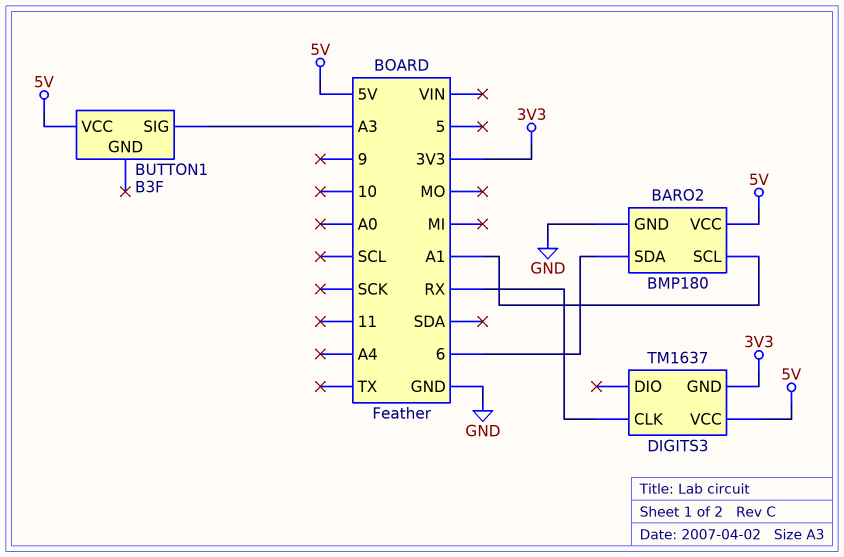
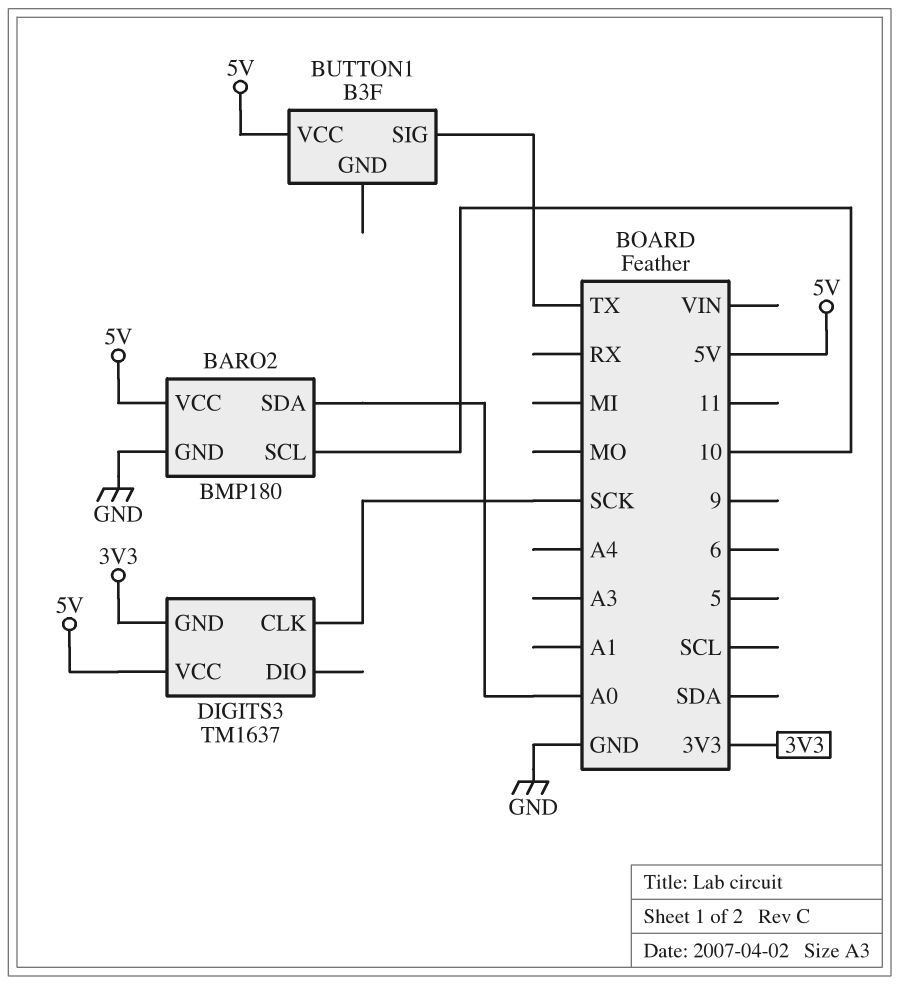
BARO2 pin SCL: A1 -> 10
BARO2 pin SDA: 6 -> A0
BUTTON1 pin SIG: A3 -> TX
DIGITS3 pin CLK: RX -> SCK

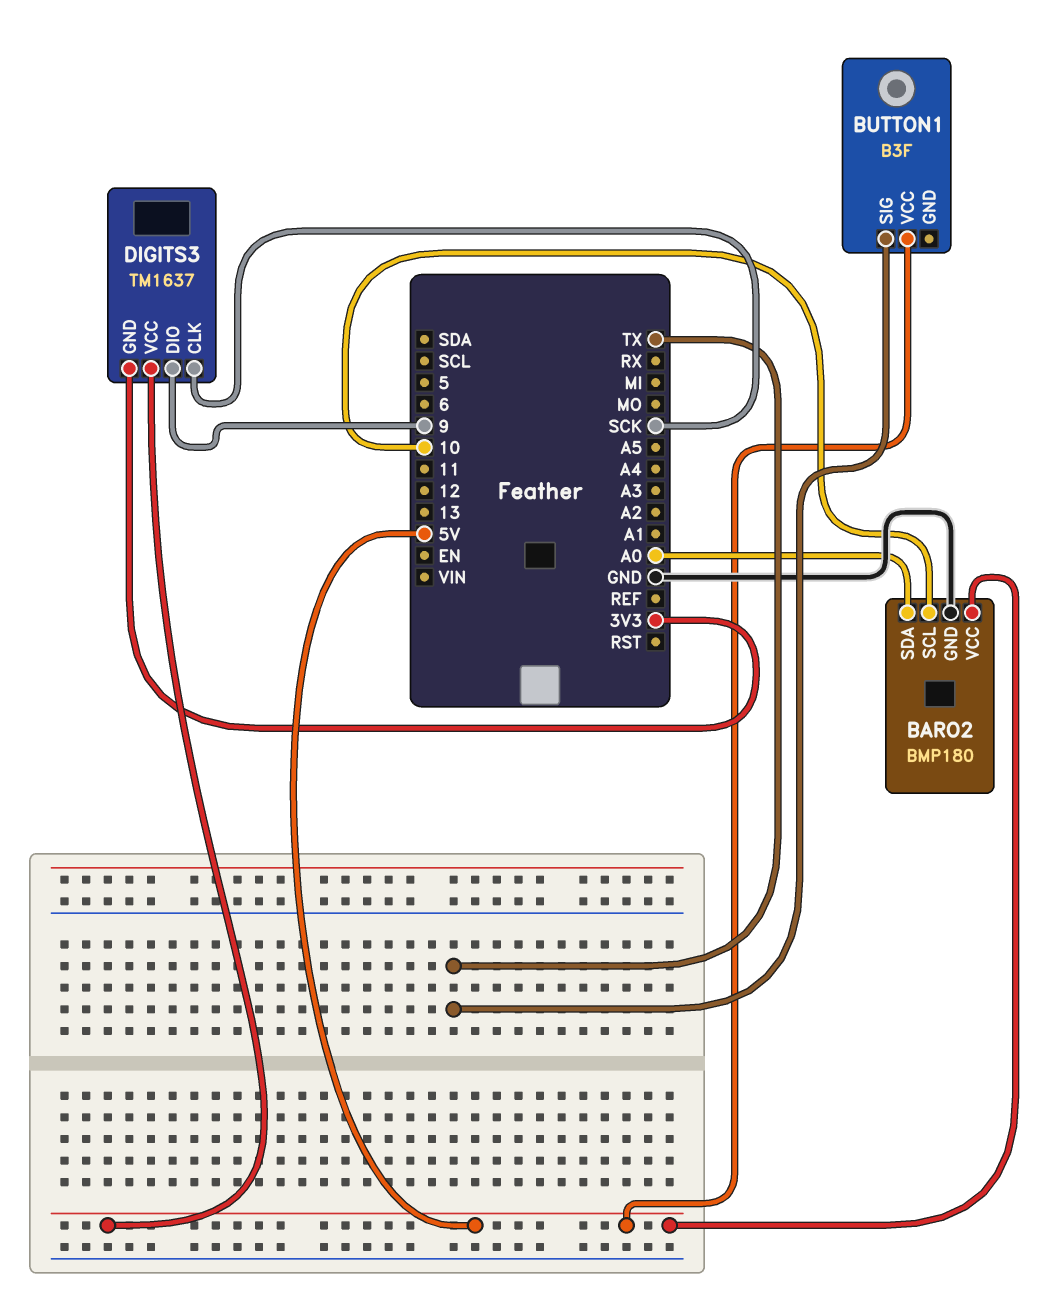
DIGITS3 pin DIO: none -> 9

